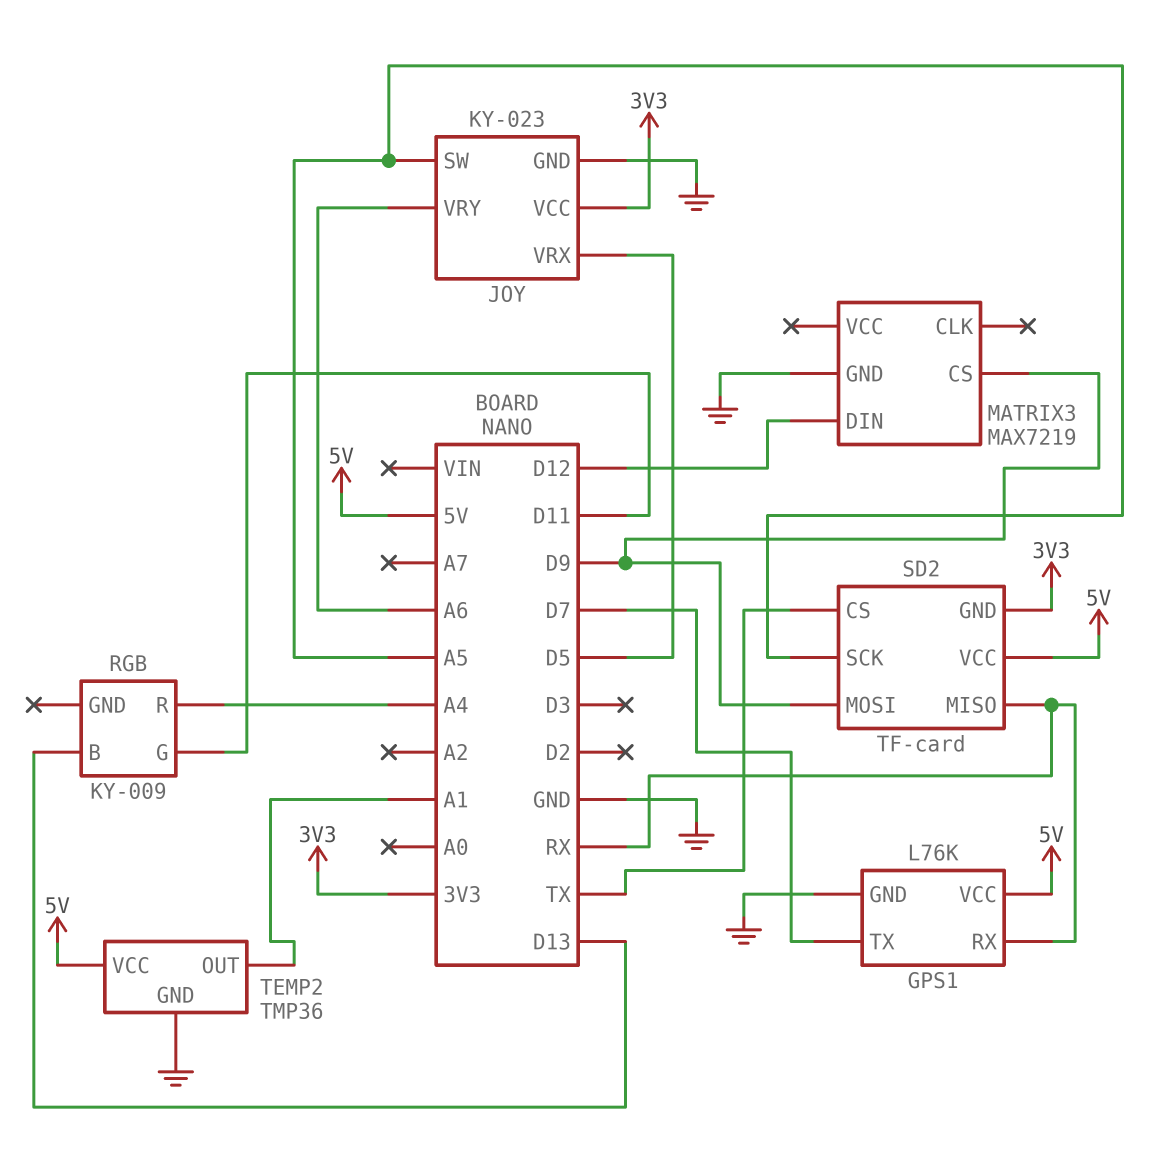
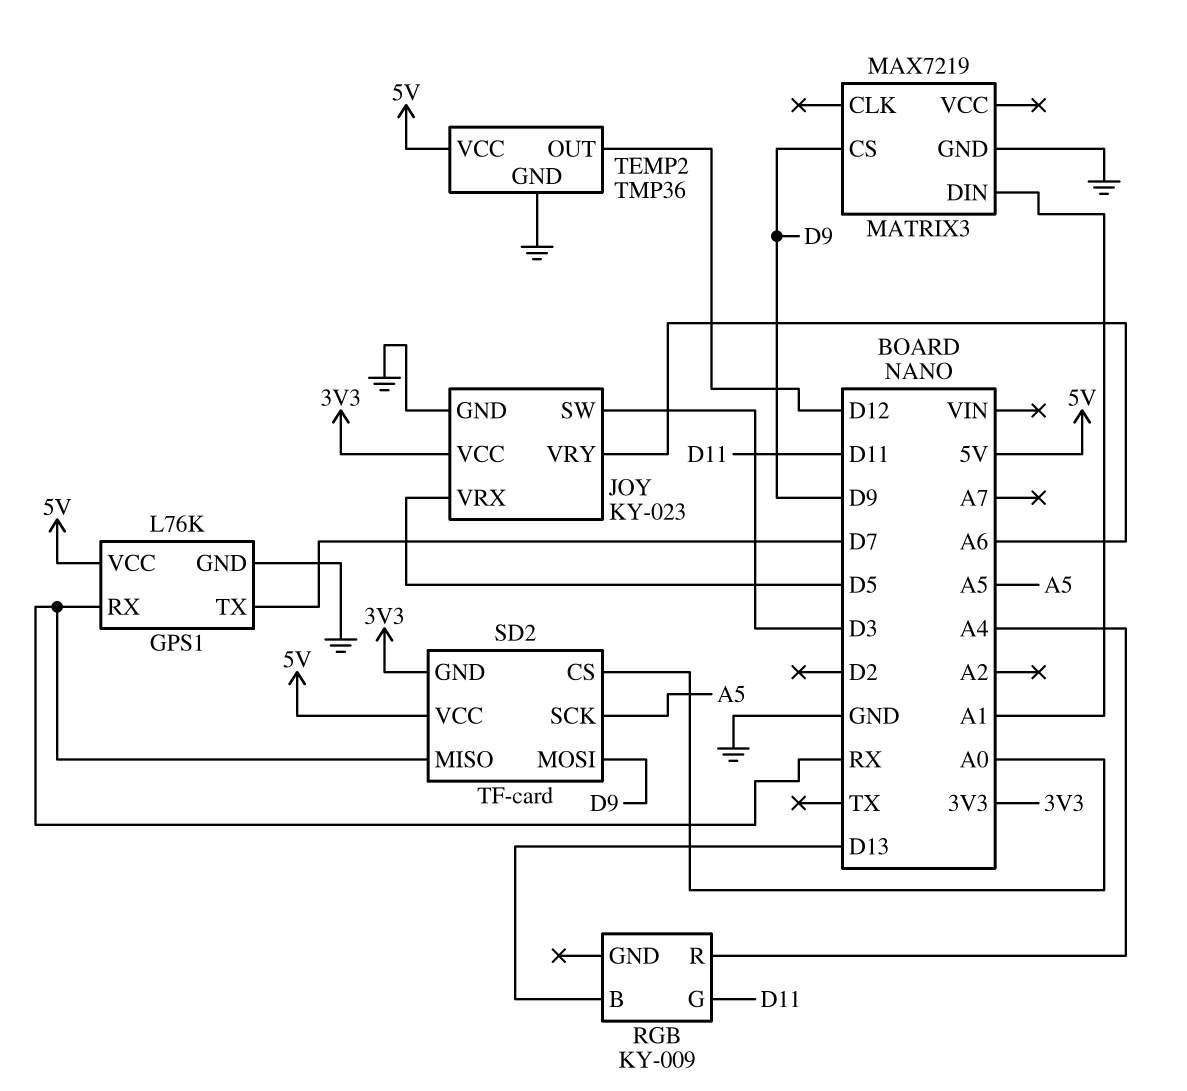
JOY pin SW: A5 -> D3
MATRIX3 pin DIN: D12 -> A1
SD2 pin CS: TX -> A0
TEMP2 pin OUT: A1 -> D12

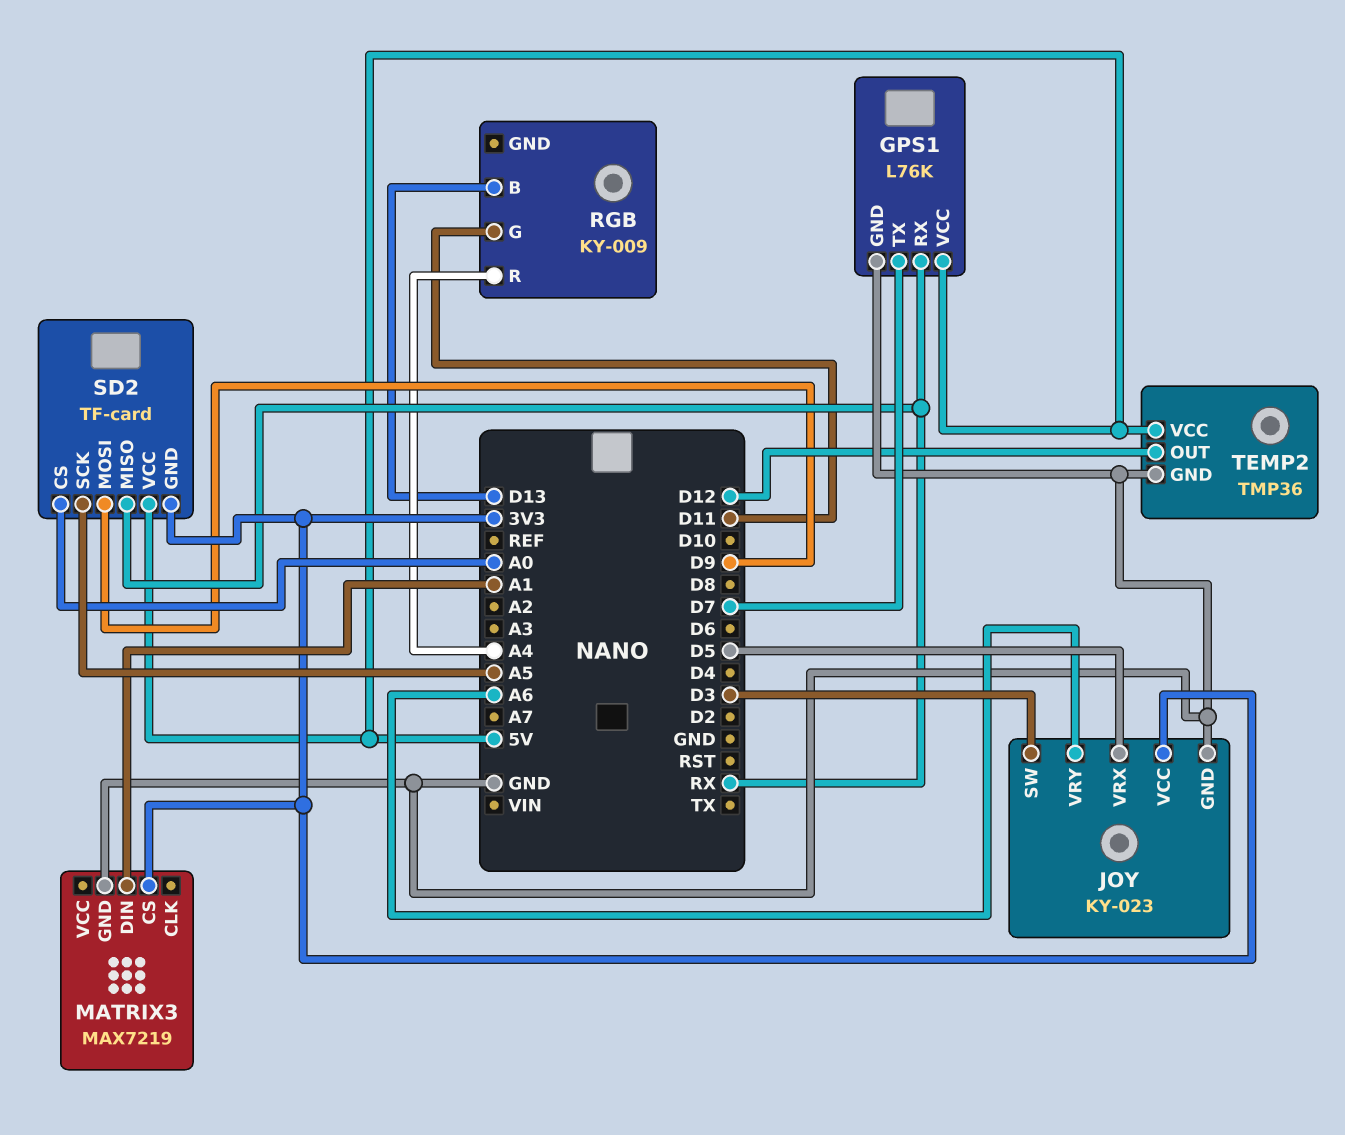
MATRIX3 pin CS: D9 -> 3V3

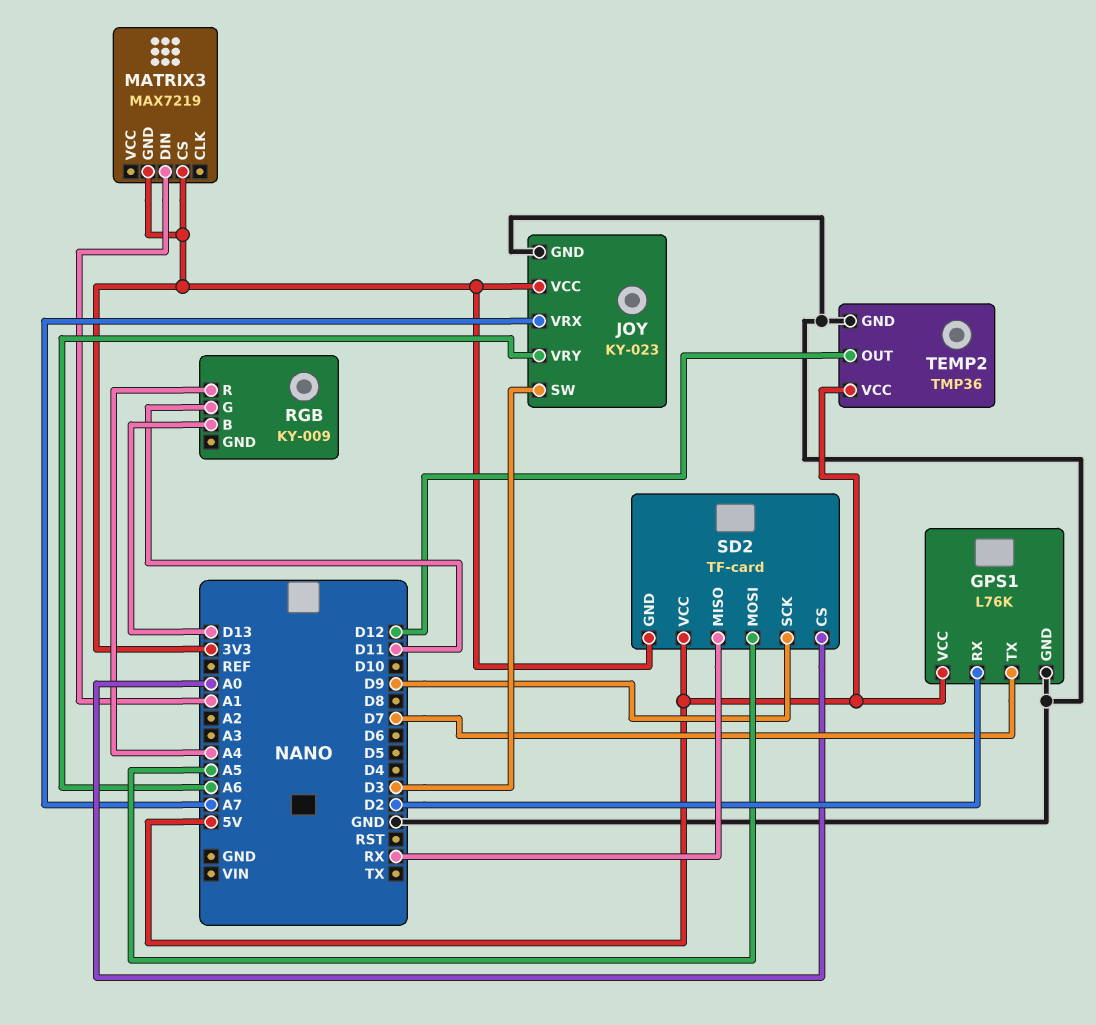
GPS1 pin RX: RX -> D2
JOY pin VRX: D5 -> A7
MATRIX3 pin GND: GND -> 3V3
SD2 pin MOSI: D9 -> A5
SD2 pin SCK: A5 -> D9

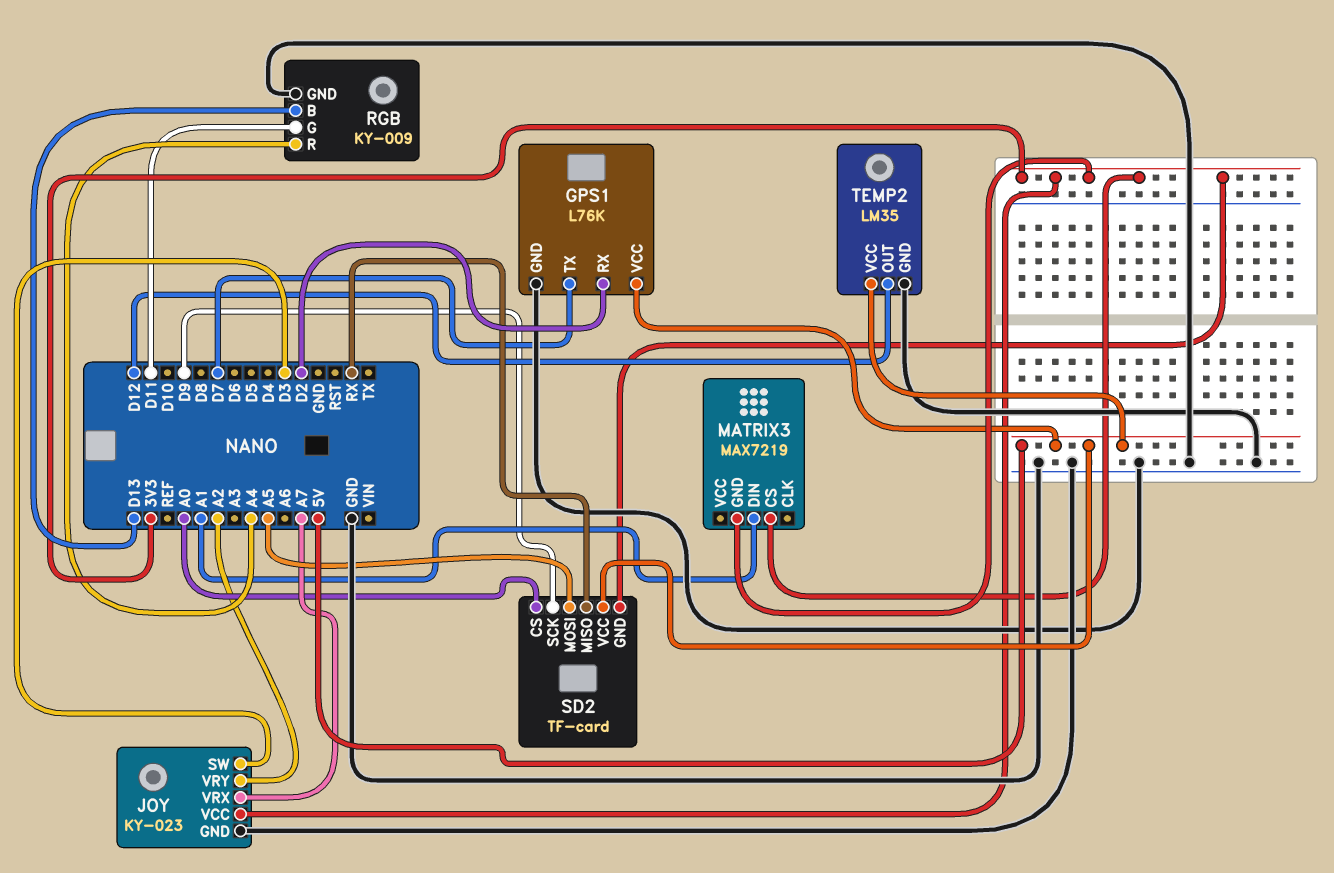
JOY pin VRY: A6 -> A2
RGB pin GND: none -> GND
TEMP2: TMP36 -> LM35

